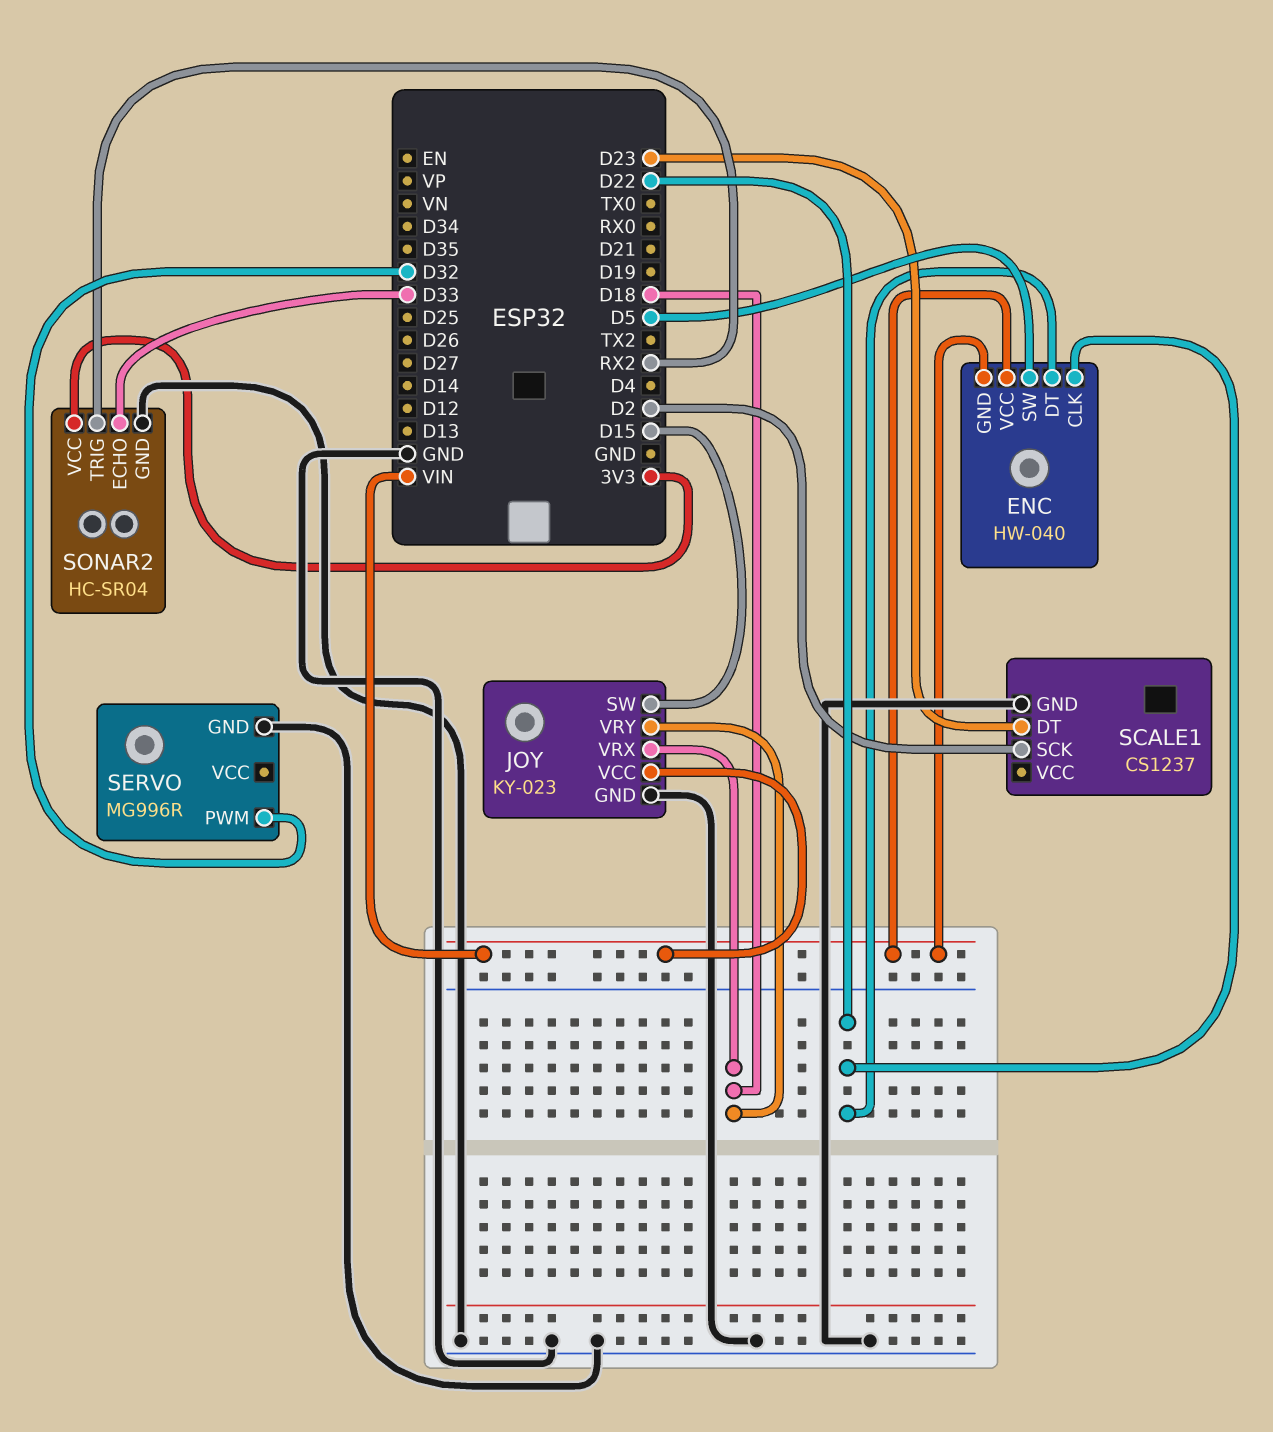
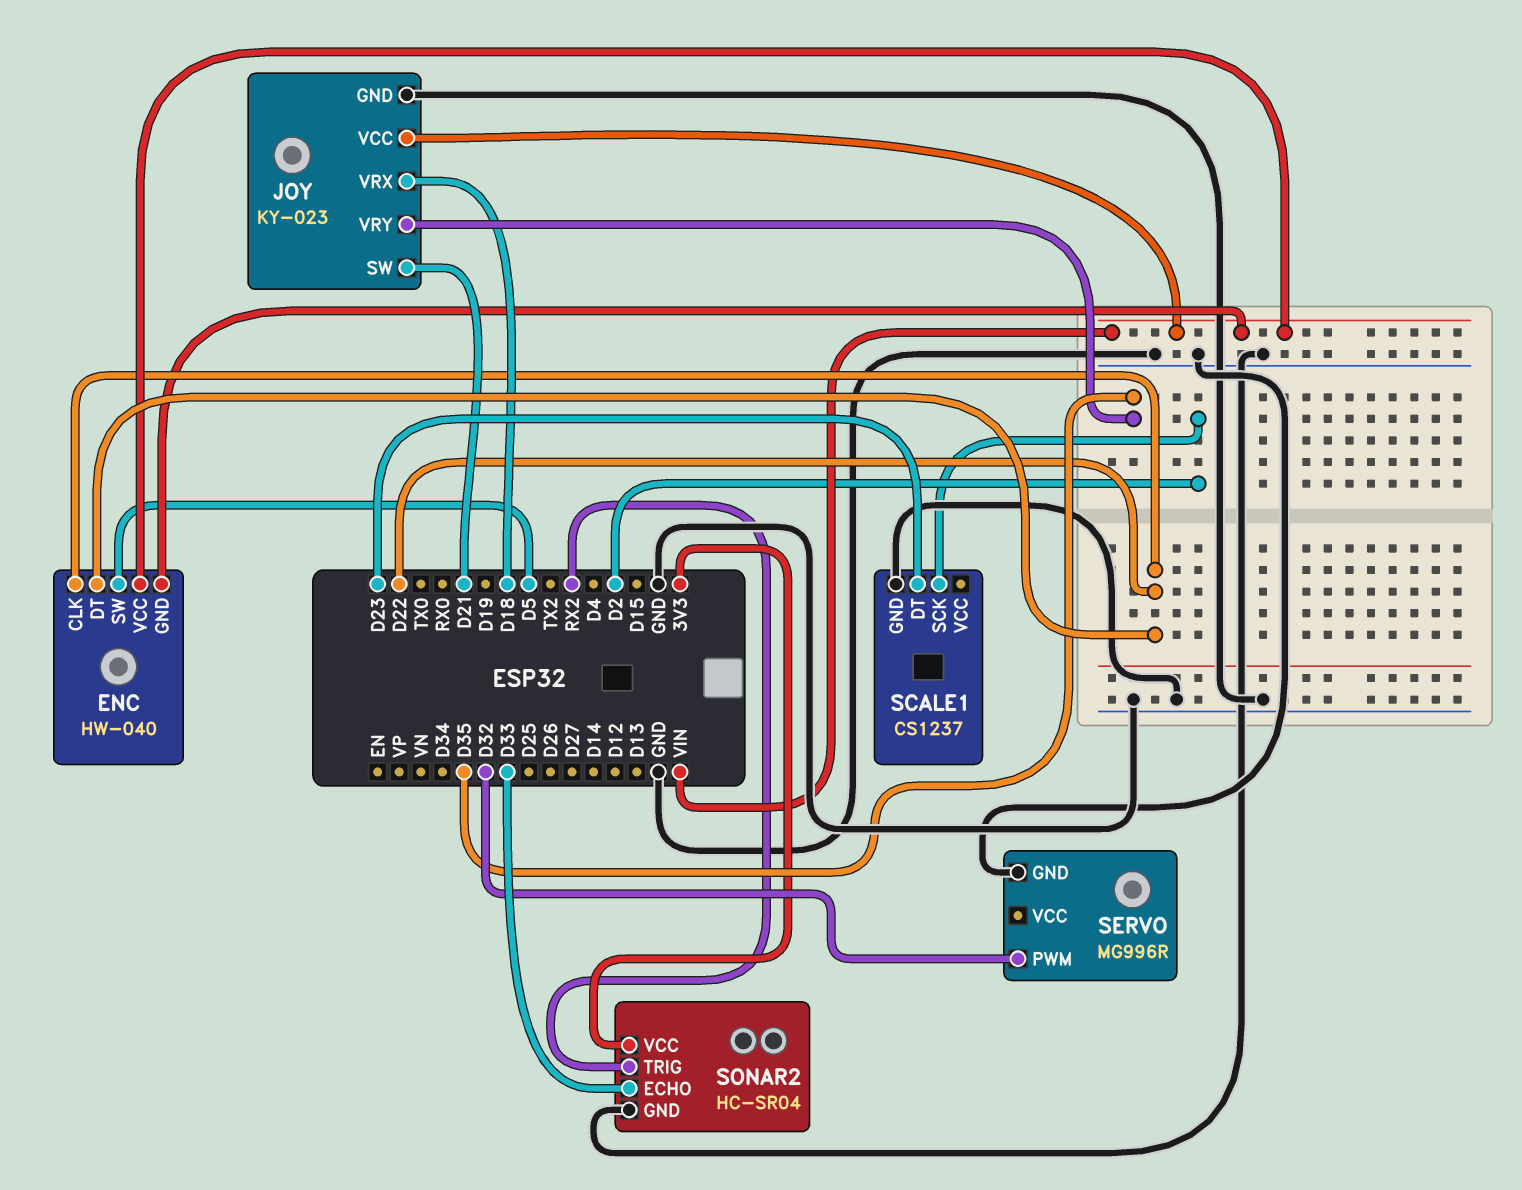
JOY pin SW: D15 -> D21
JOY pin VRY: D18 -> D35

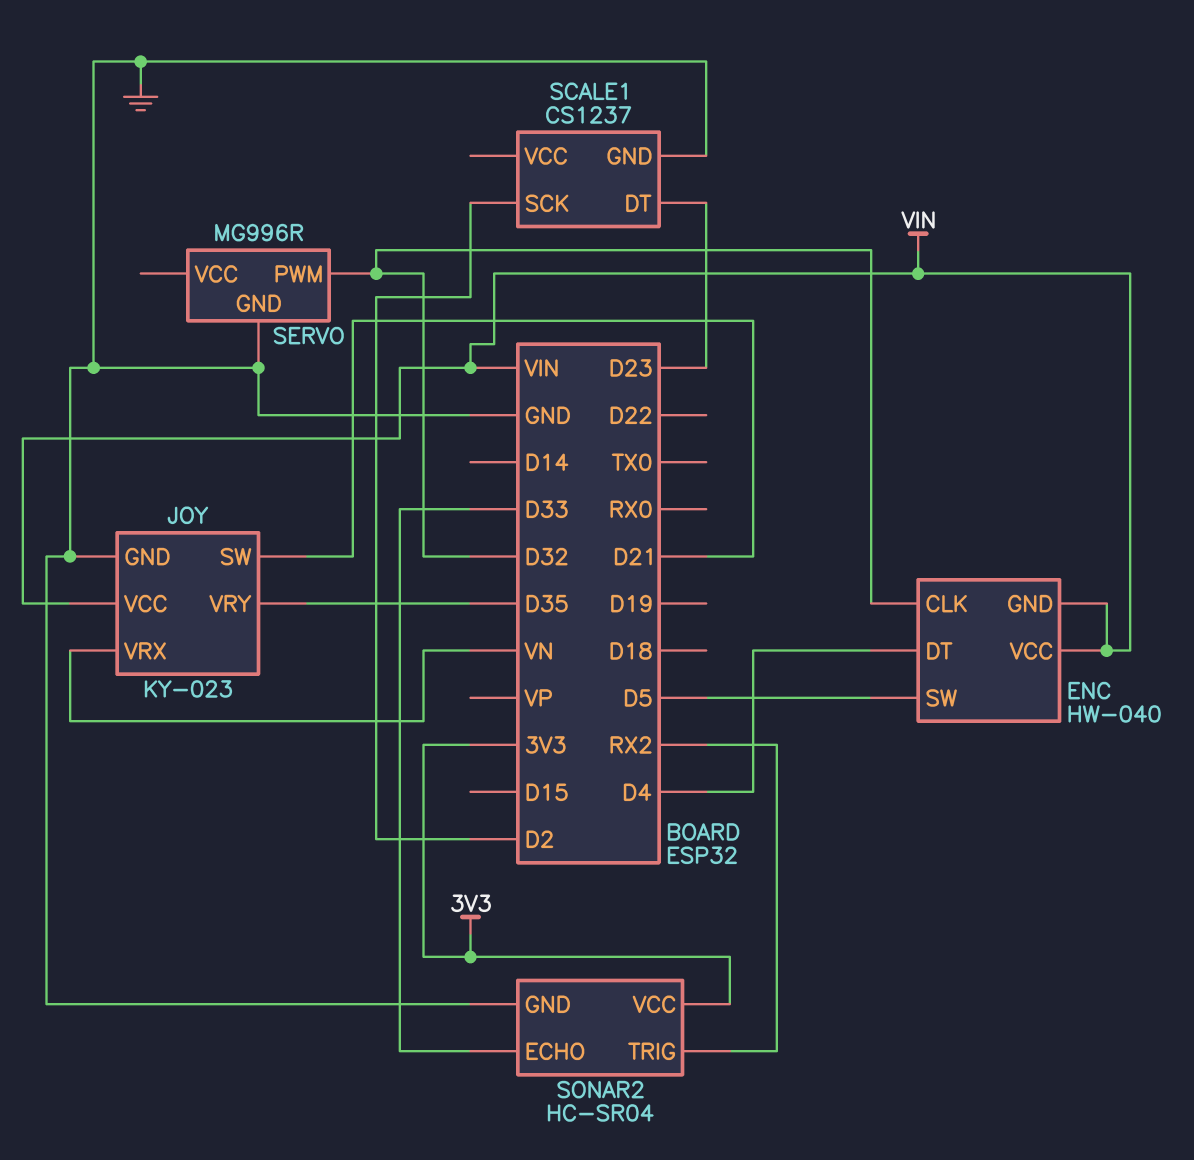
ENC pin CLK: D22 -> D32
ENC pin DT: D22 -> D4
JOY pin VRX: D18 -> VN

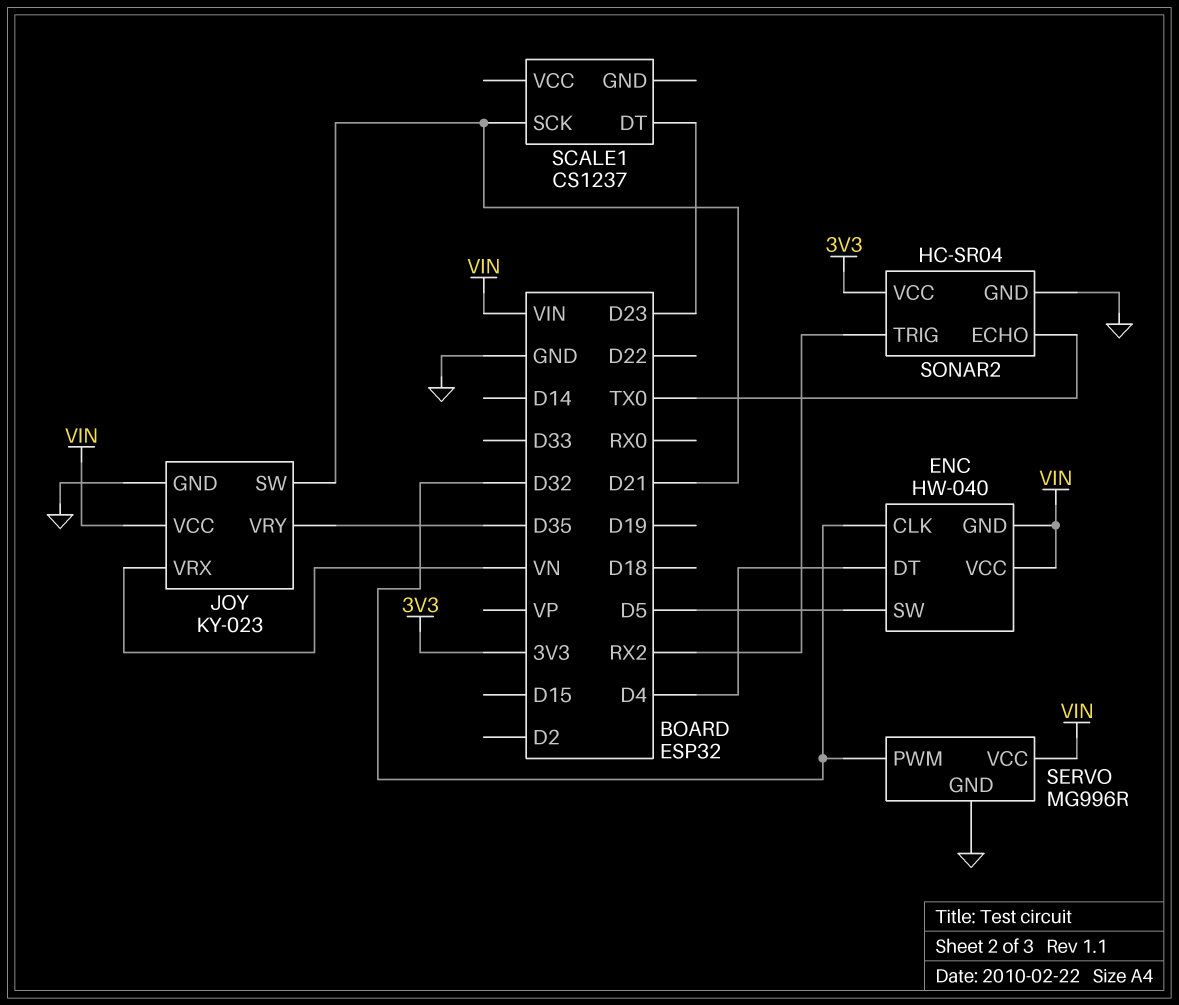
SCALE1 pin GND: GND -> none
SCALE1 pin SCK: D2 -> D21
SERVO pin VCC: none -> VIN
SONAR2 pin ECHO: D33 -> TX0

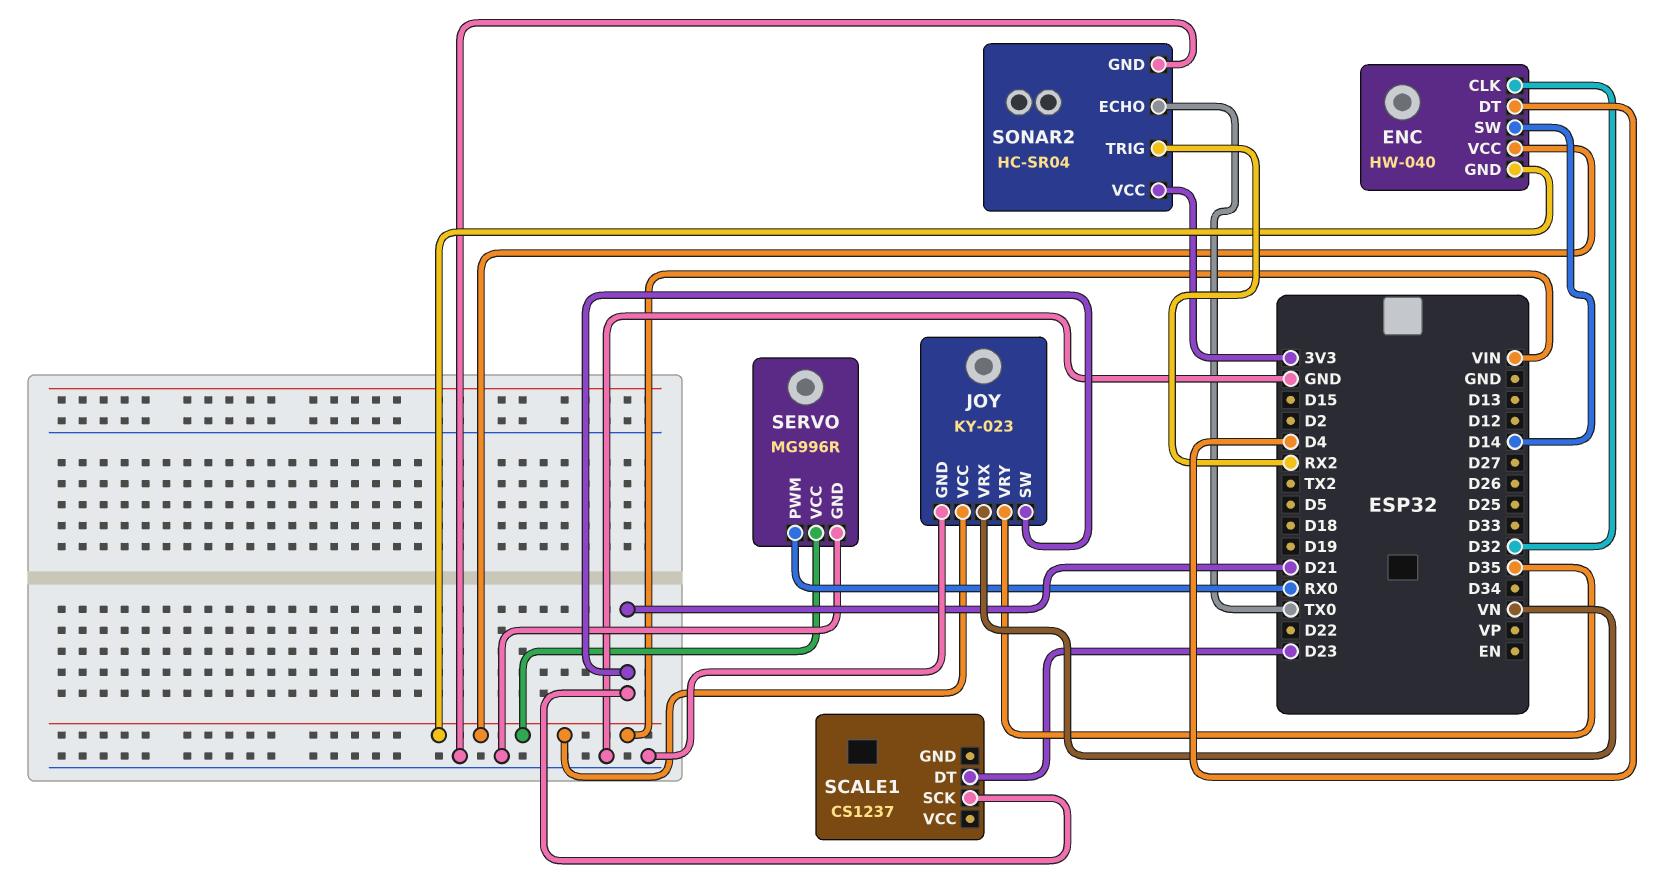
ENC pin SW: D5 -> D14
SERVO pin PWM: D32 -> RX0

